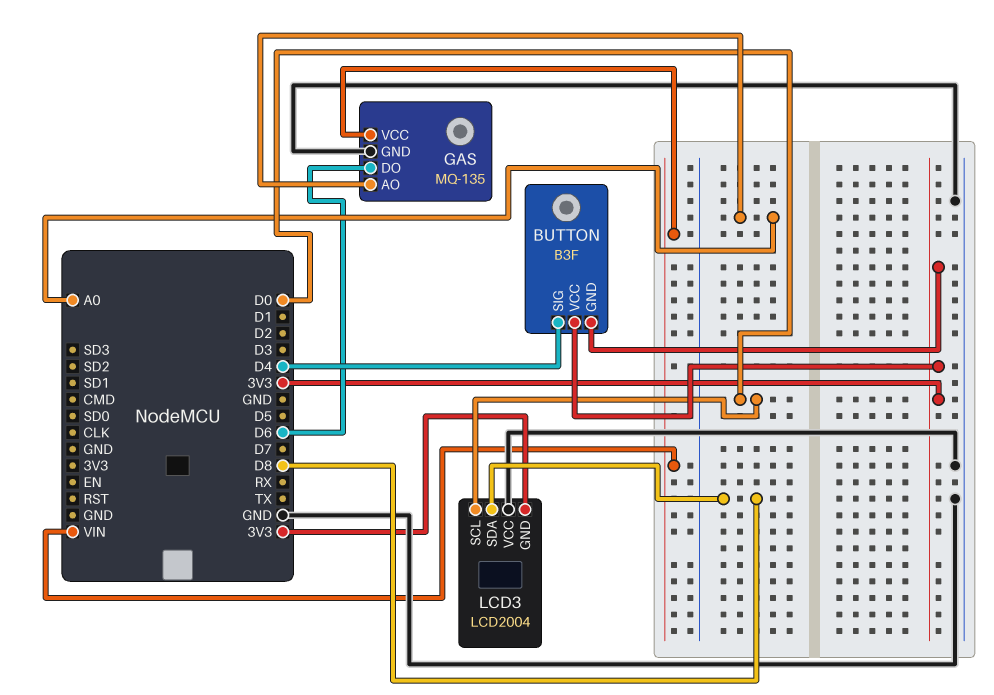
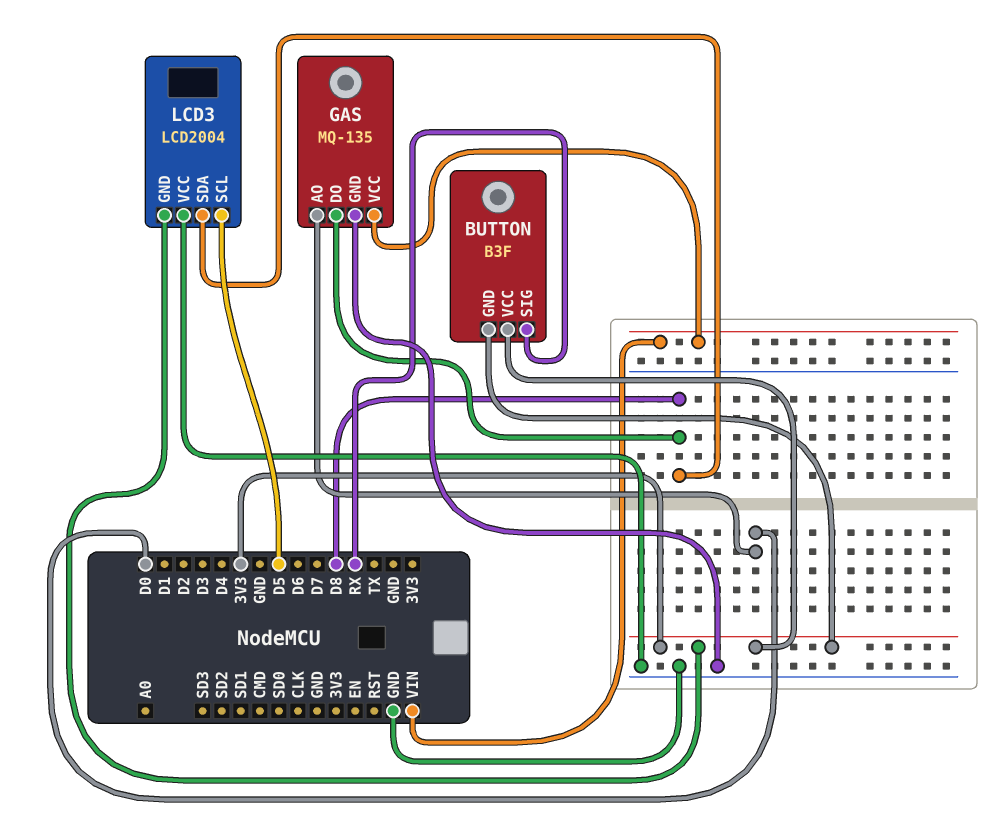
BUTTON pin SIG: D4 -> RX
GAS pin AO: A0 -> D0
GAS pin DO: D6 -> D8
LCD3 pin SCL: D0 -> D5

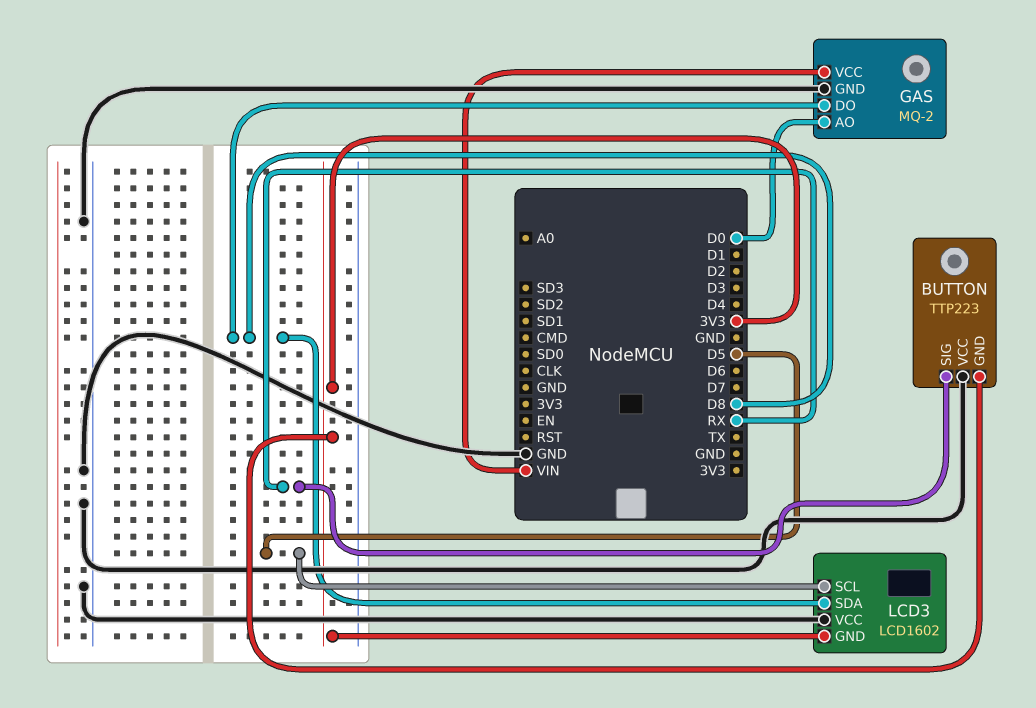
BUTTON: B3F -> TTP223
BUTTON pin VCC: 3V3 -> GND
GAS: MQ-135 -> MQ-2
LCD3: LCD2004 -> LCD1602

